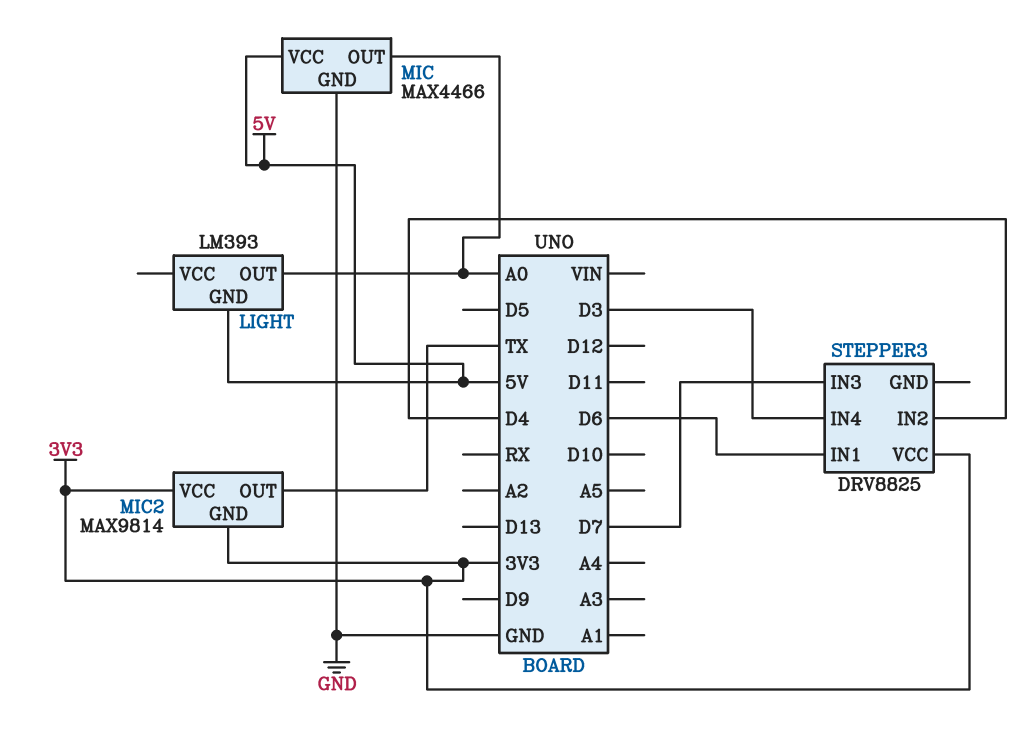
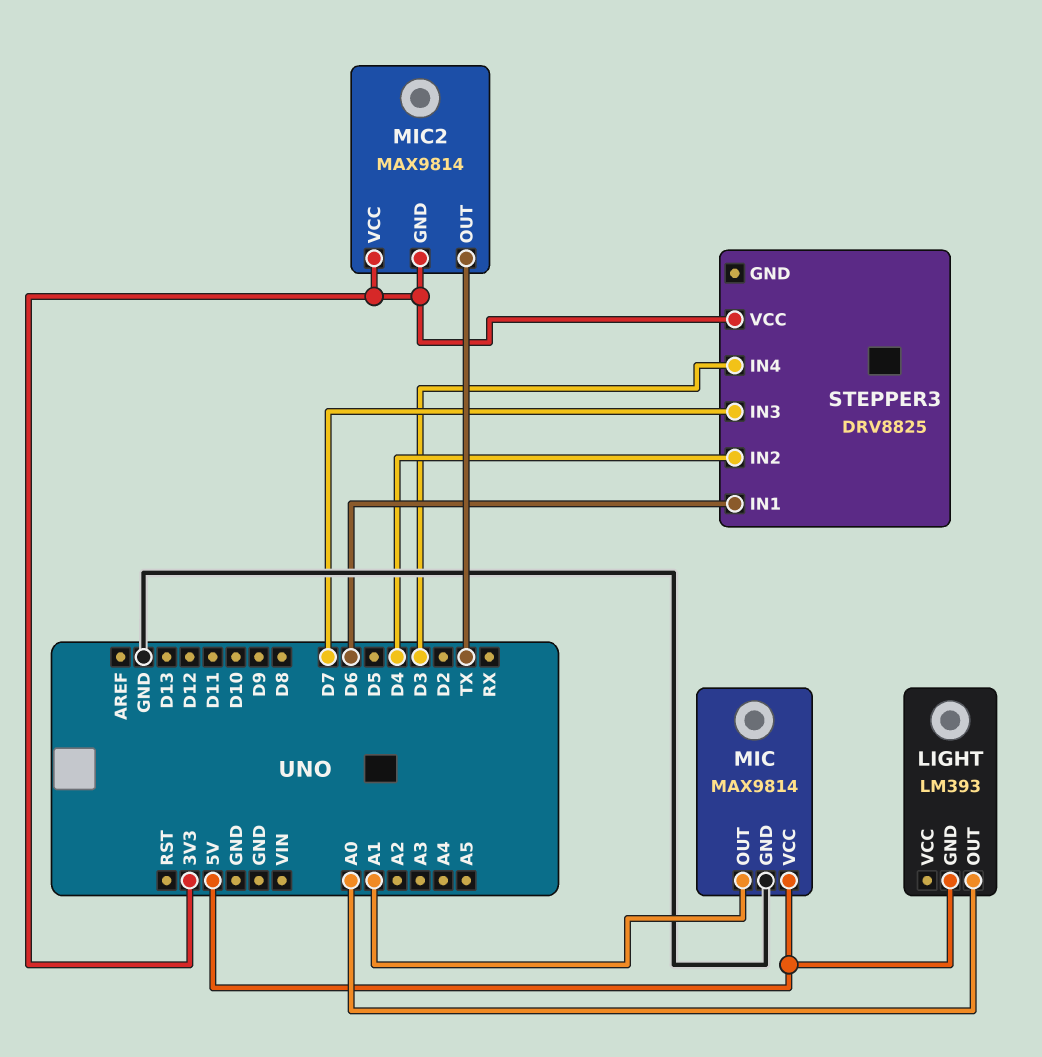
MIC: MAX4466 -> MAX9814
MIC pin OUT: A0 -> A1

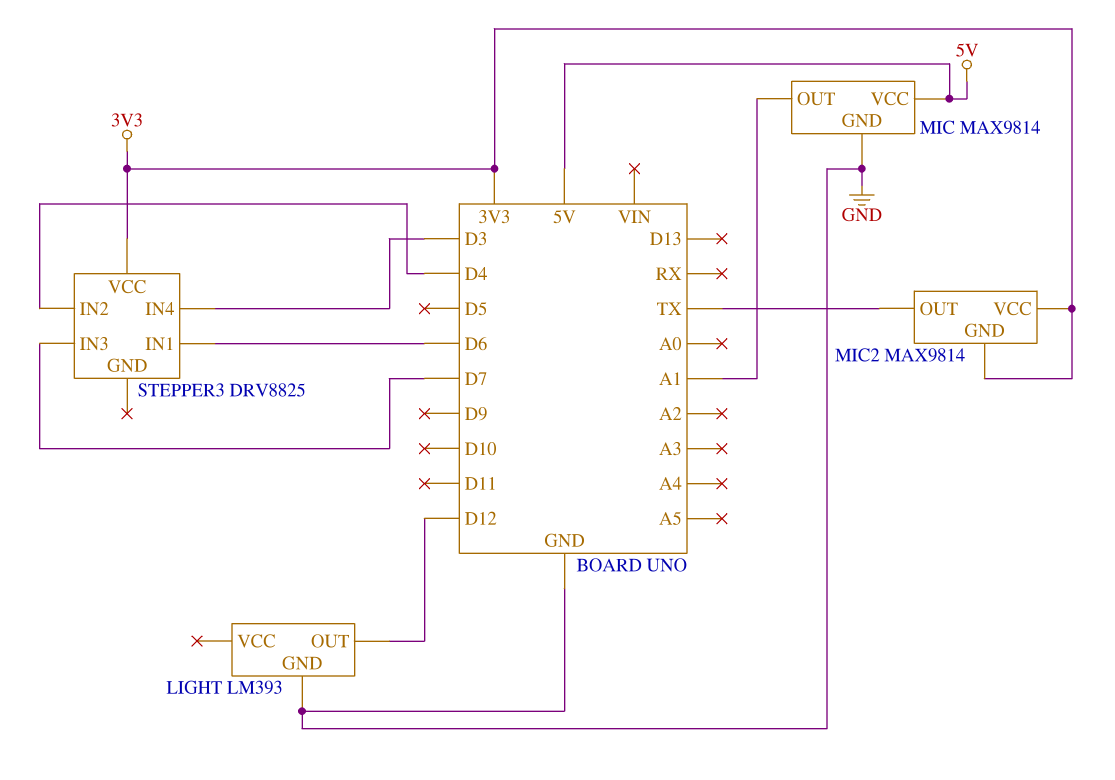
LIGHT pin GND: 5V -> GND
LIGHT pin OUT: A0 -> D12

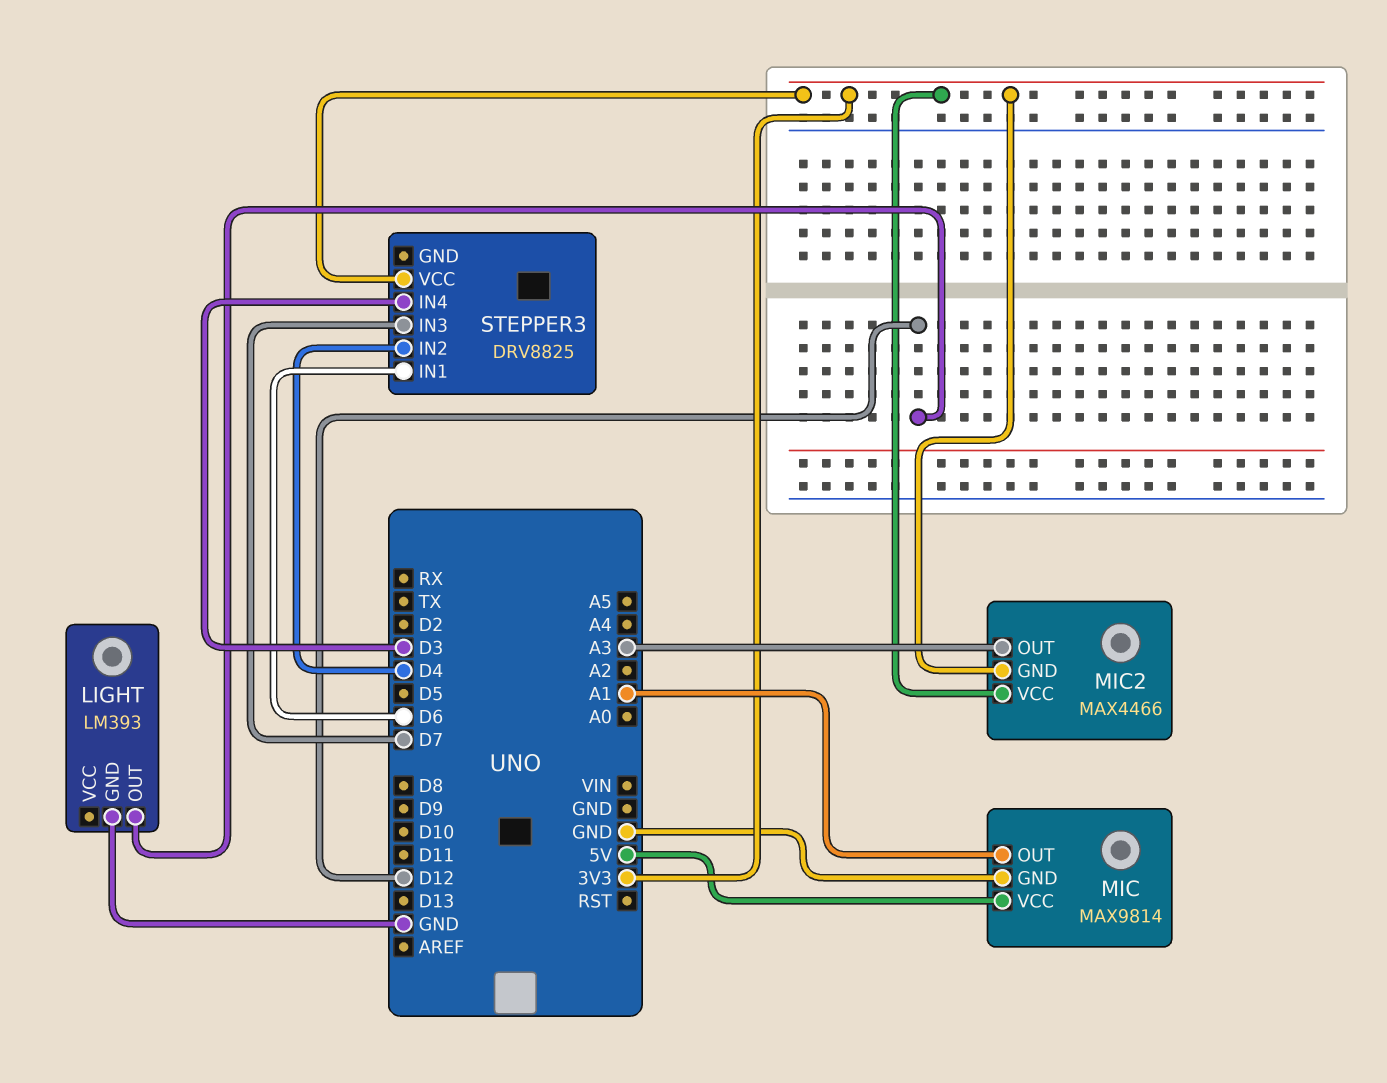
MIC2: MAX9814 -> MAX4466
MIC2 pin OUT: TX -> A3

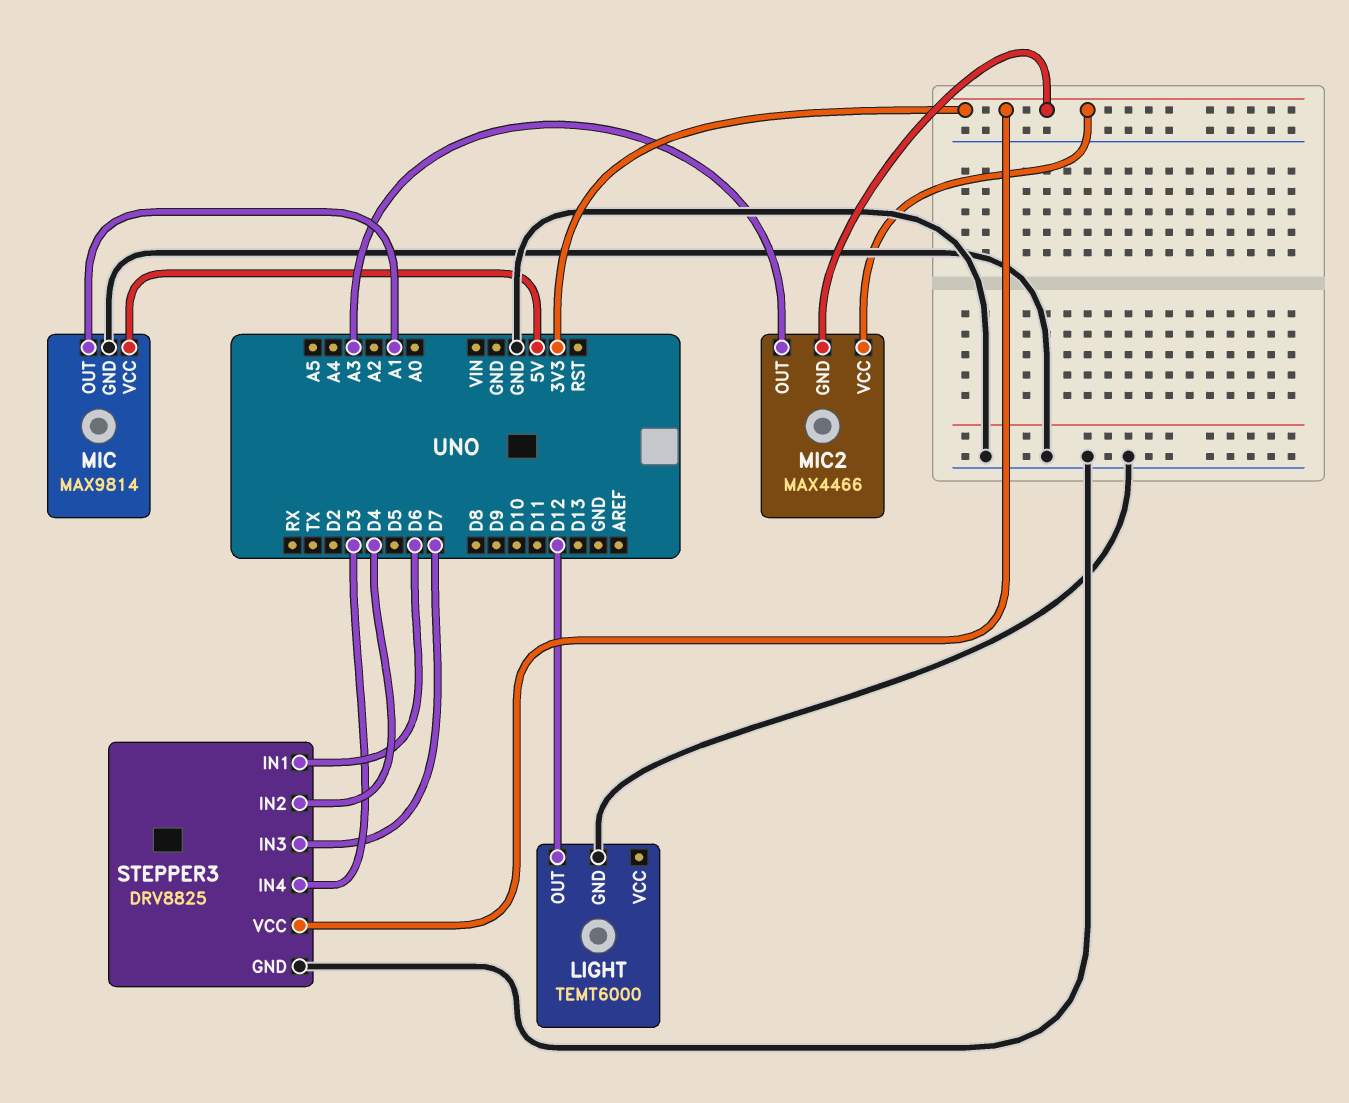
LIGHT: LM393 -> TEMT6000
STEPPER3 pin GND: none -> GND

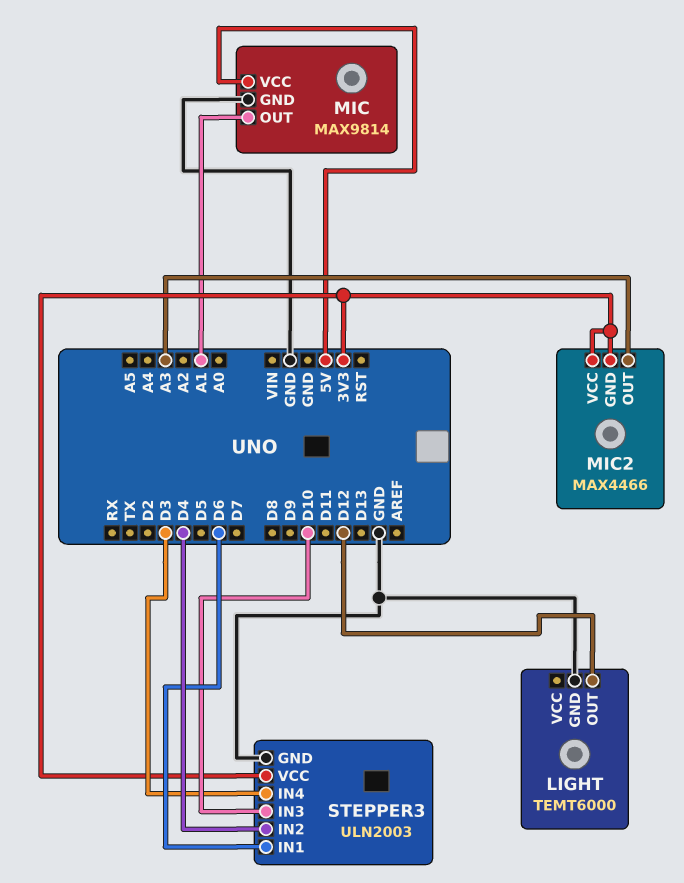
STEPPER3: DRV8825 -> ULN2003
STEPPER3 pin IN3: D7 -> D10

